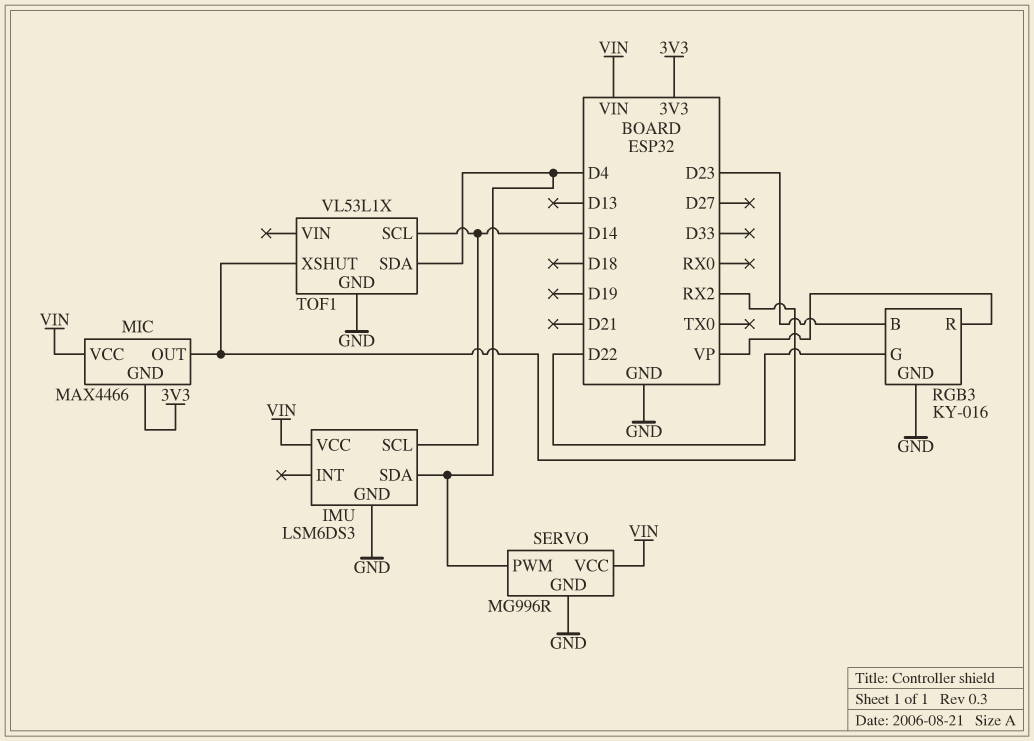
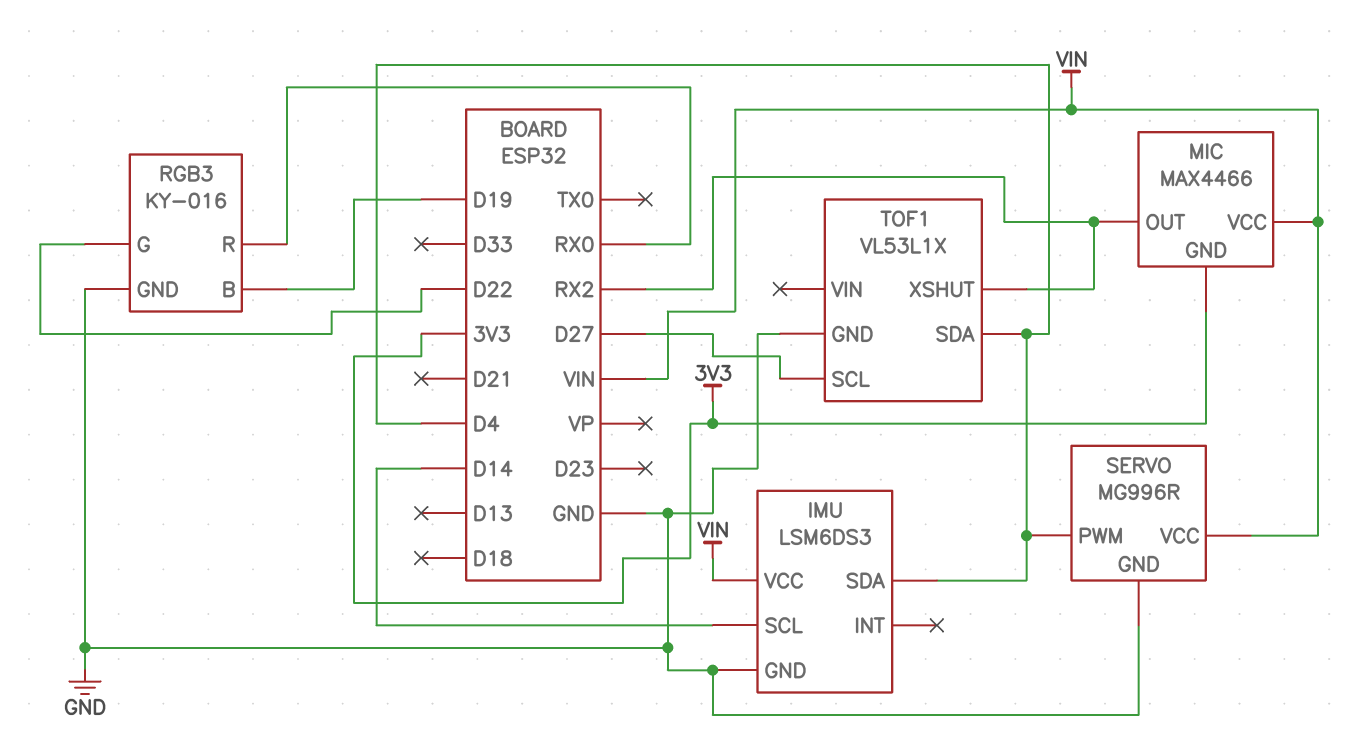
RGB3 pin B: D23 -> D19
RGB3 pin R: VP -> RX0
TOF1 pin SCL: D14 -> D27

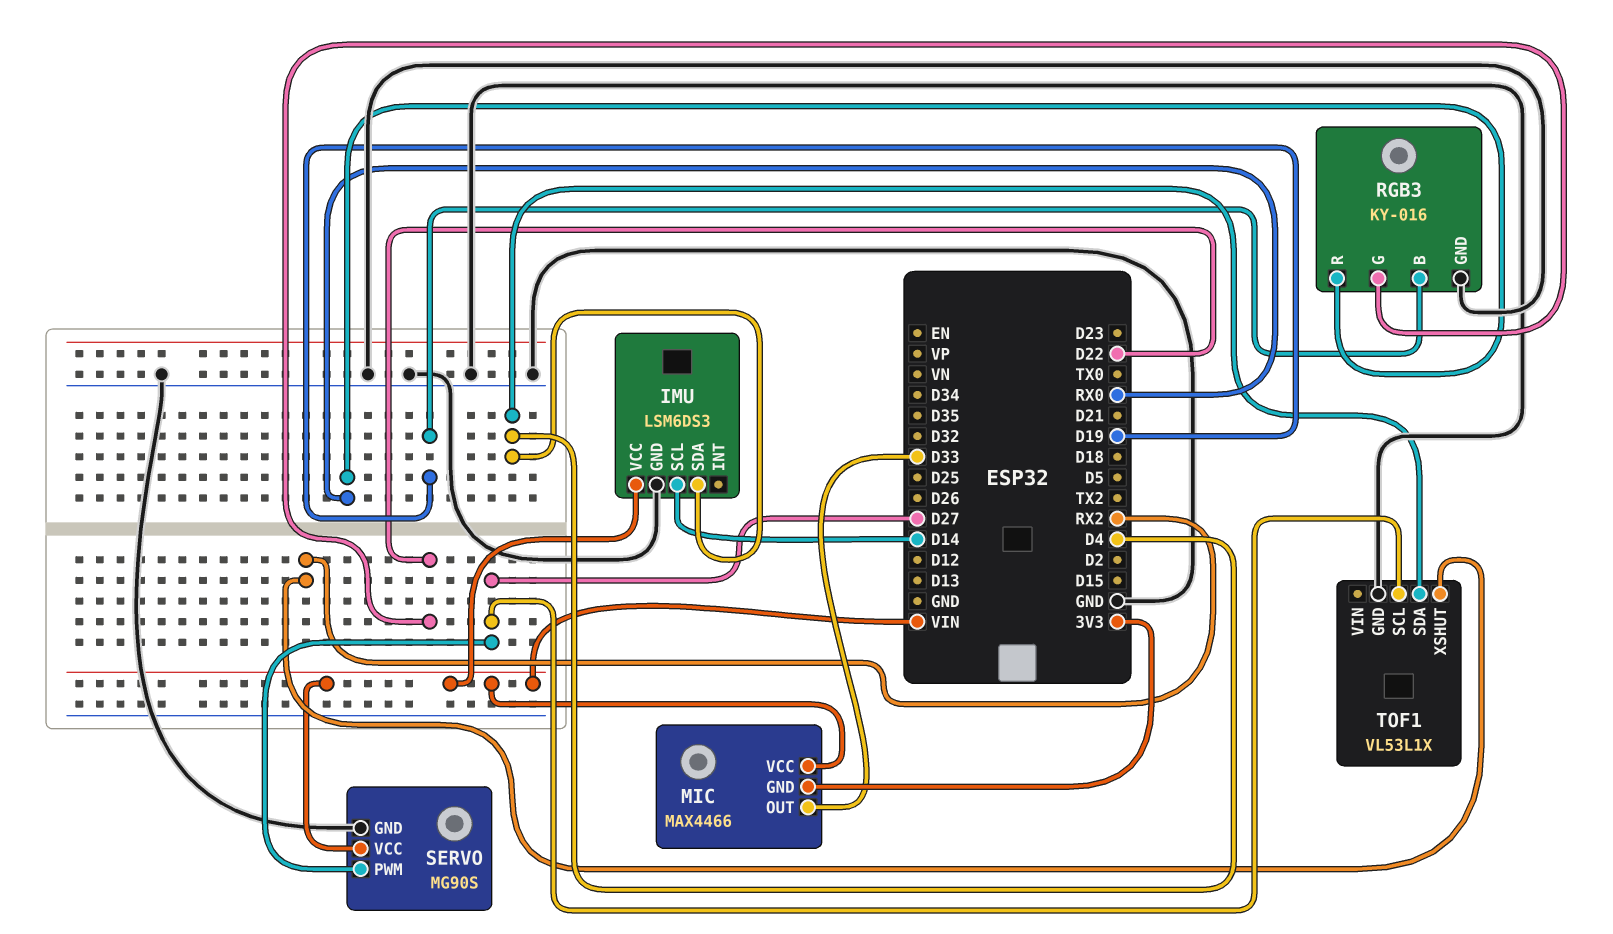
MIC pin OUT: RX2 -> D33
SERVO: MG996R -> MG90S
SERVO pin PWM: D4 -> D27

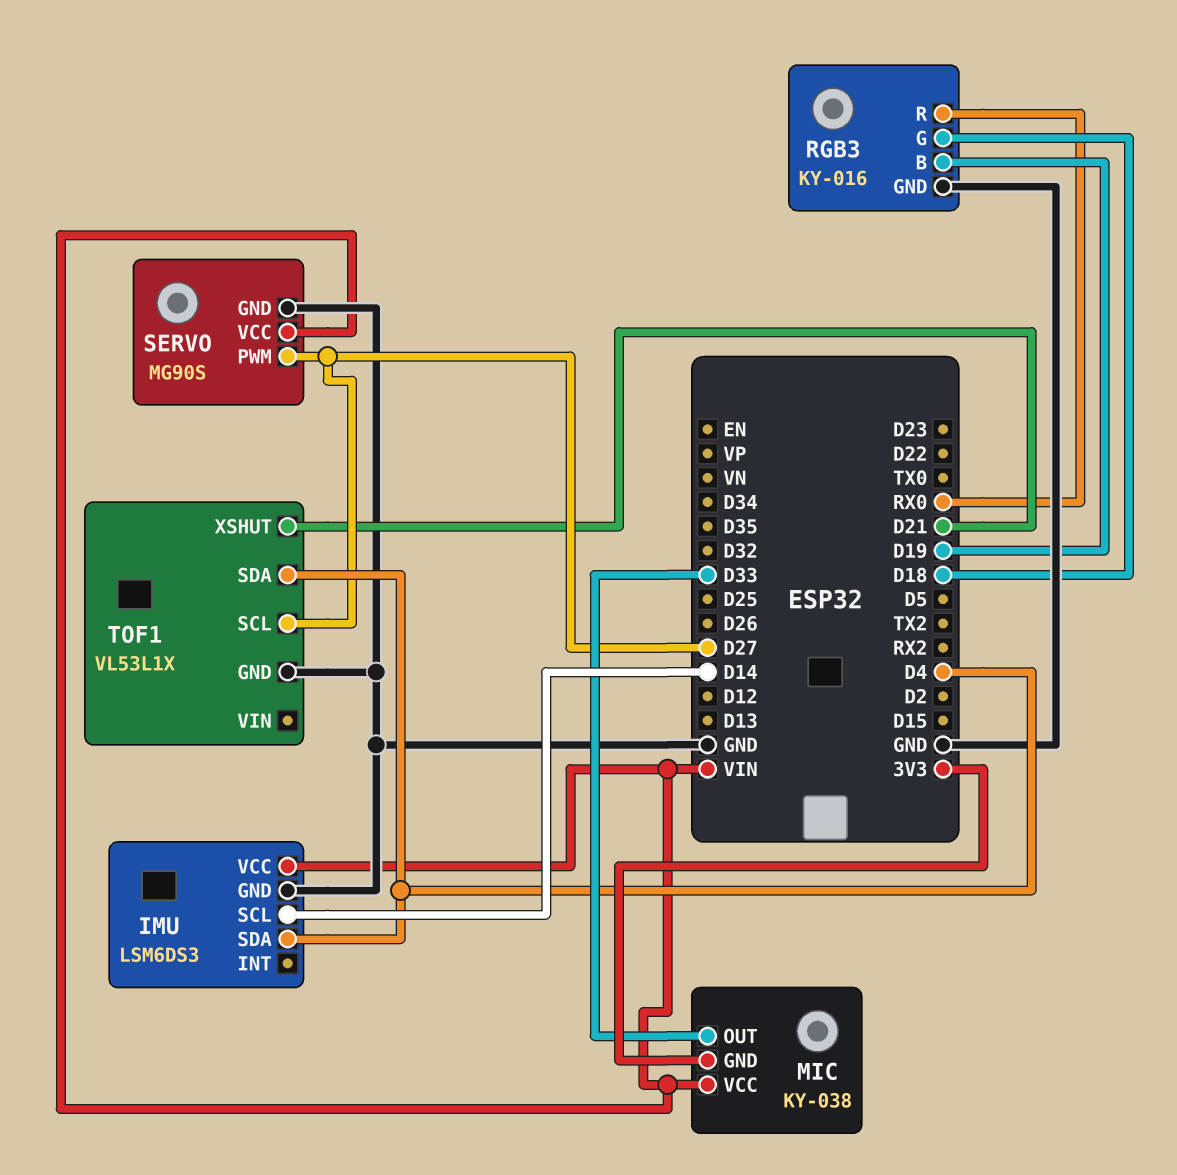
MIC: MAX4466 -> KY-038
RGB3 pin G: D22 -> D18
TOF1 pin XSHUT: RX2 -> D21

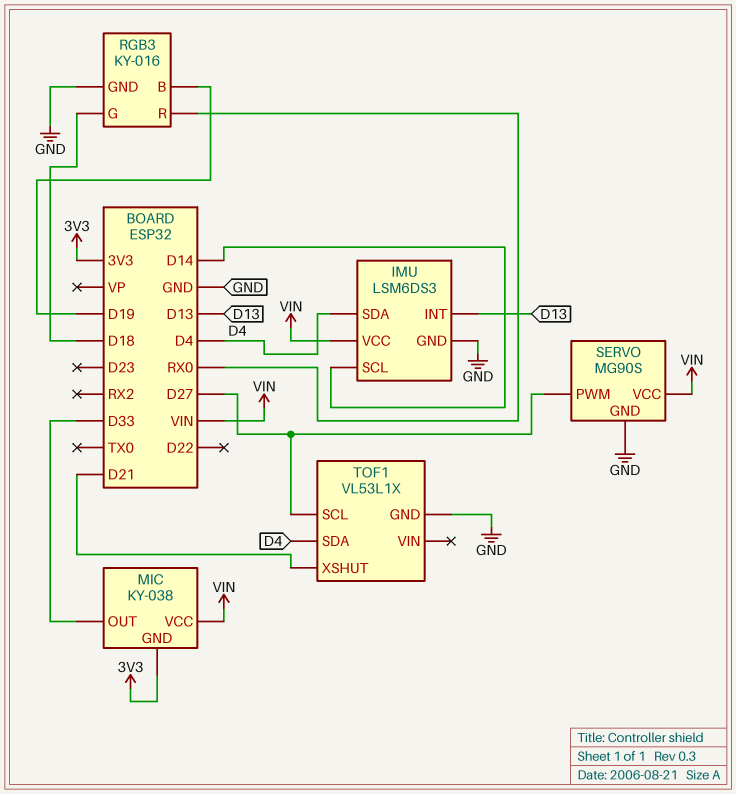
IMU pin INT: none -> D13

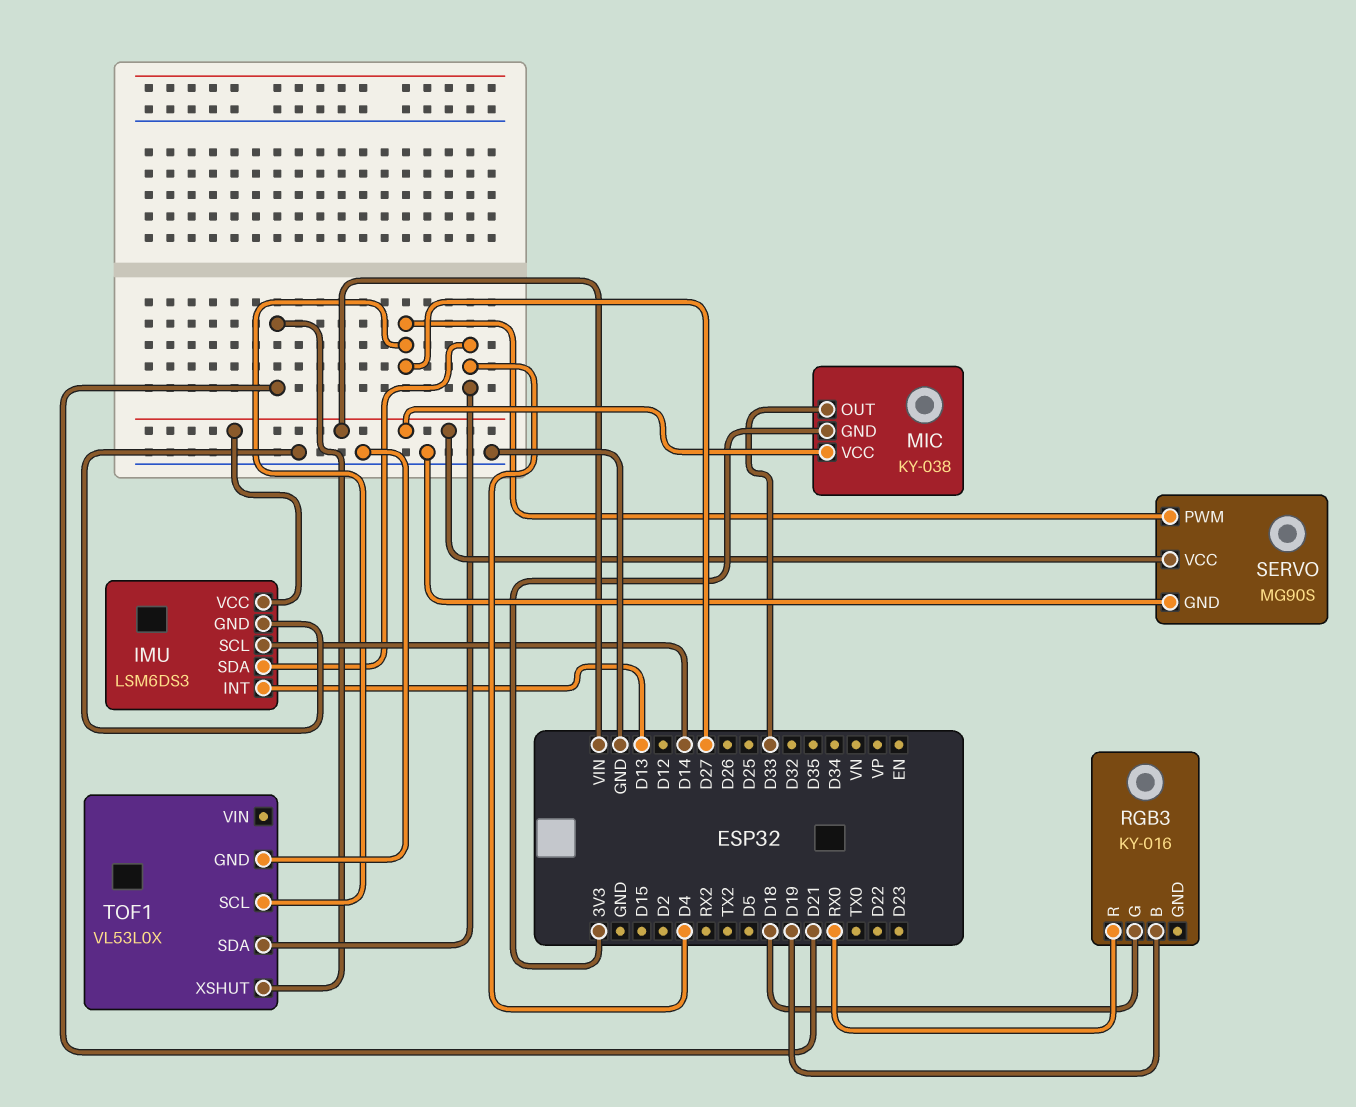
RGB3 pin GND: GND -> none
TOF1: VL53L1X -> VL53L0X

